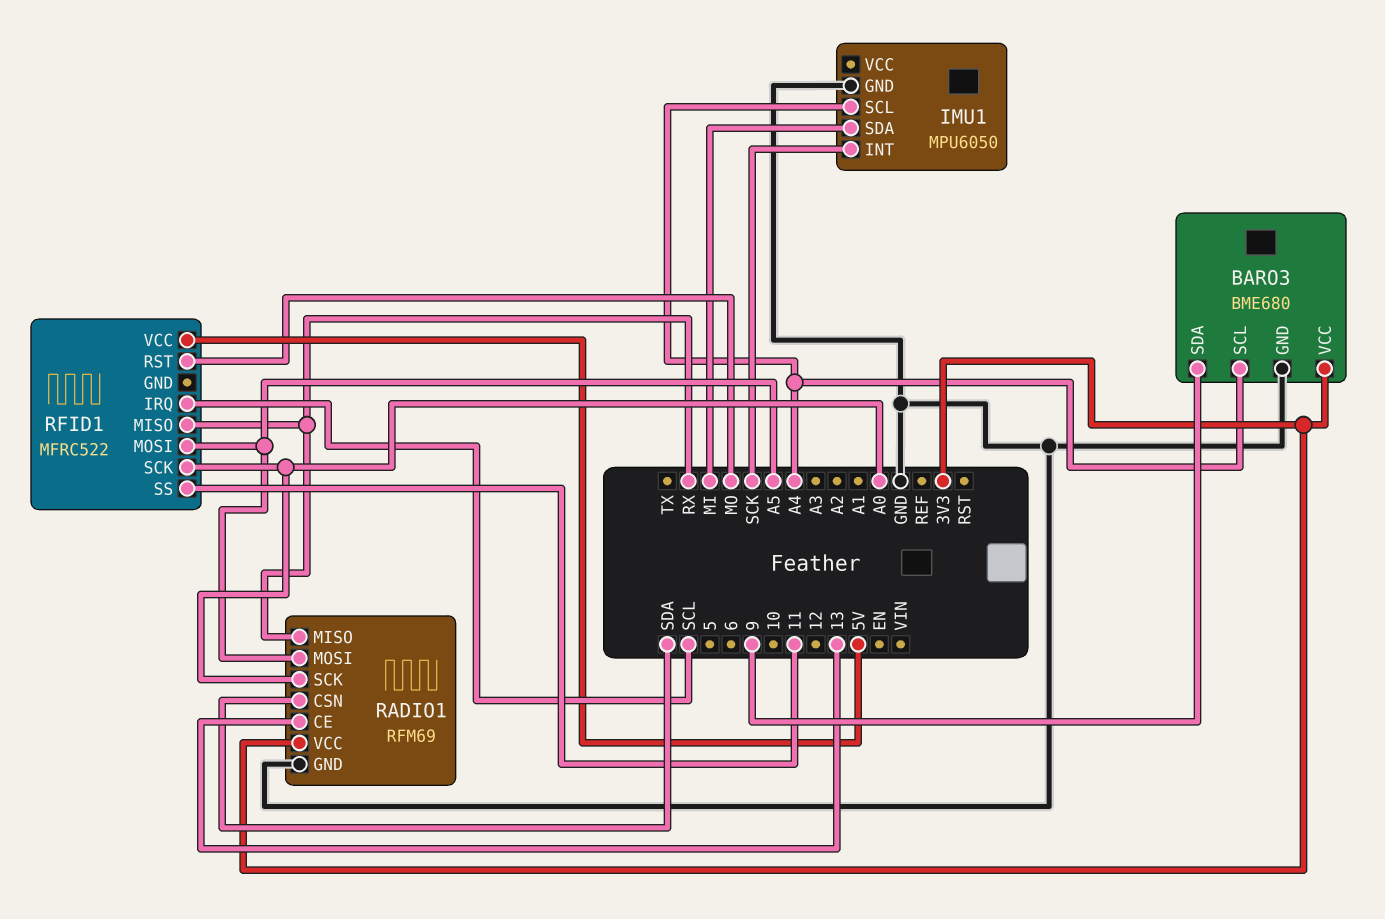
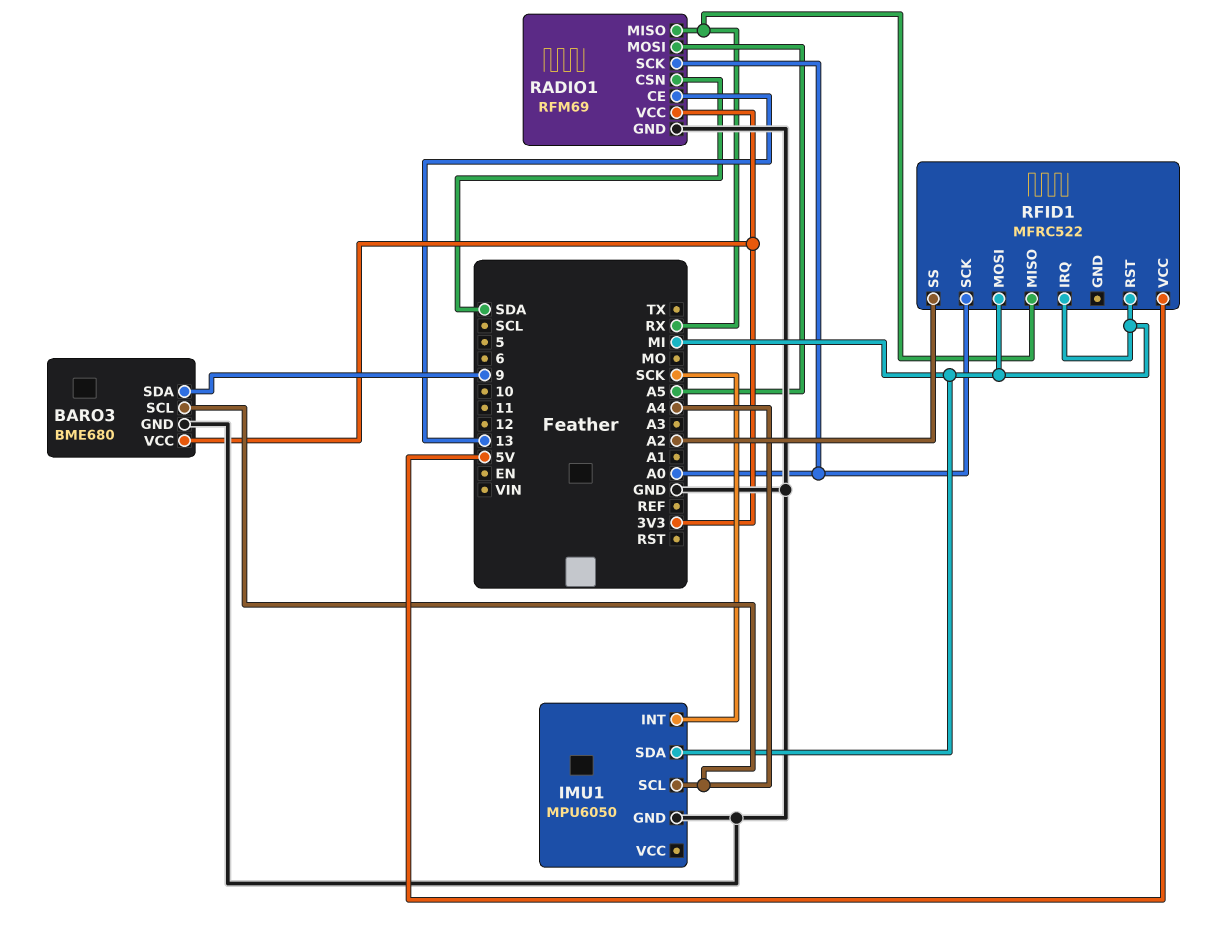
RFID1 pin IRQ: SCL -> MI
RFID1 pin MOSI: A5 -> MI
RFID1 pin RST: MO -> MI
RFID1 pin SS: 11 -> A2

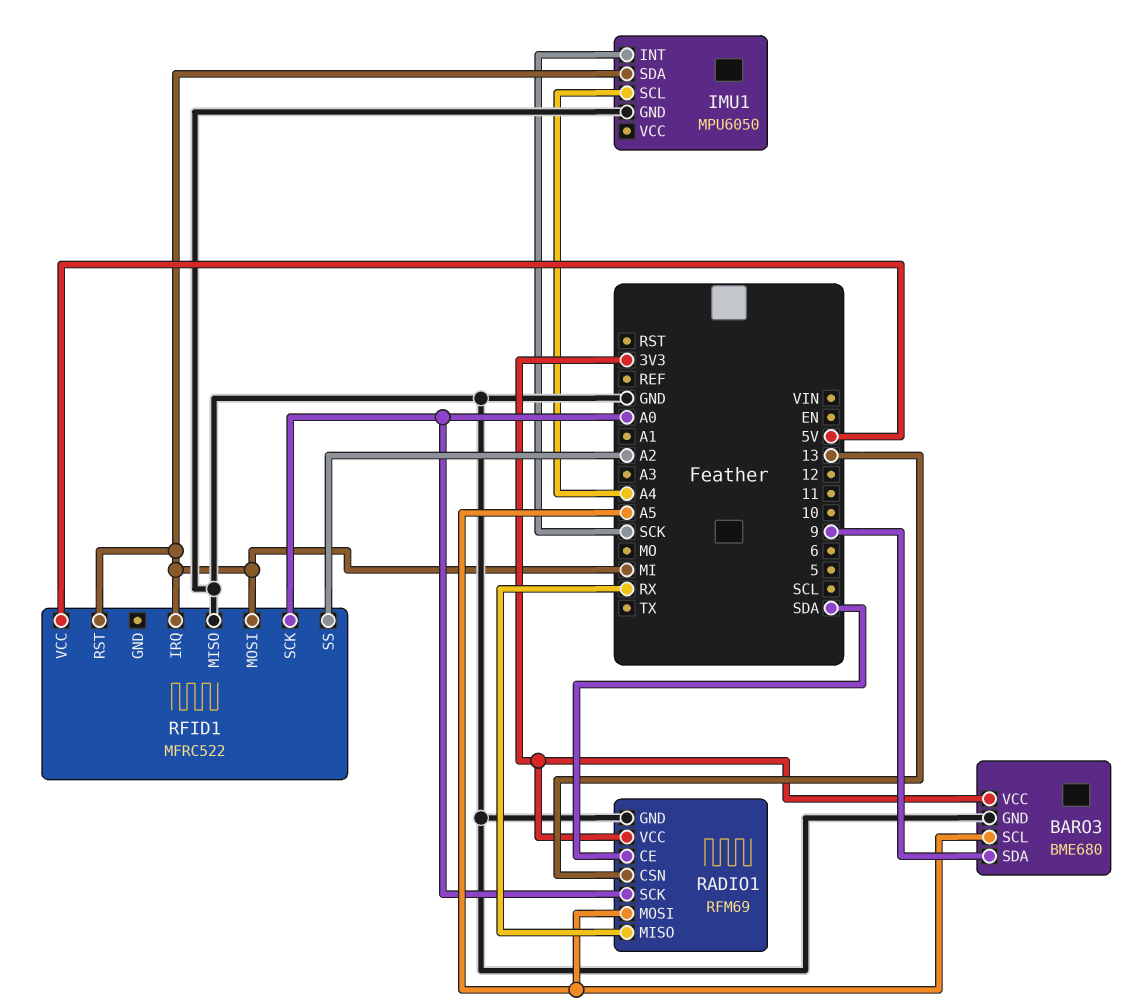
BARO3 pin SCL: A4 -> A5
RADIO1 pin CE: 13 -> SDA
RADIO1 pin CSN: SDA -> 13
RFID1 pin MISO: RX -> GND

